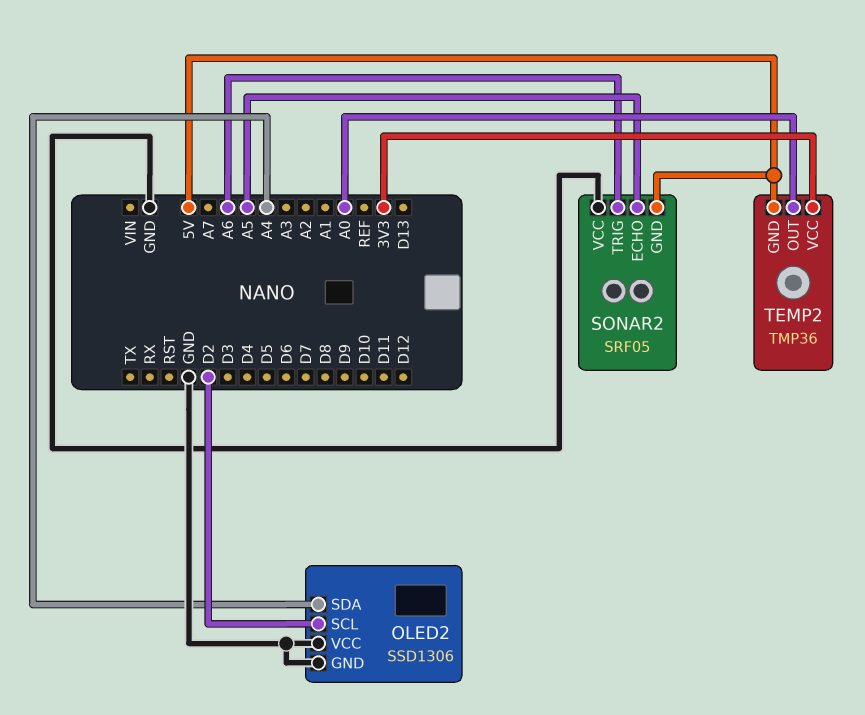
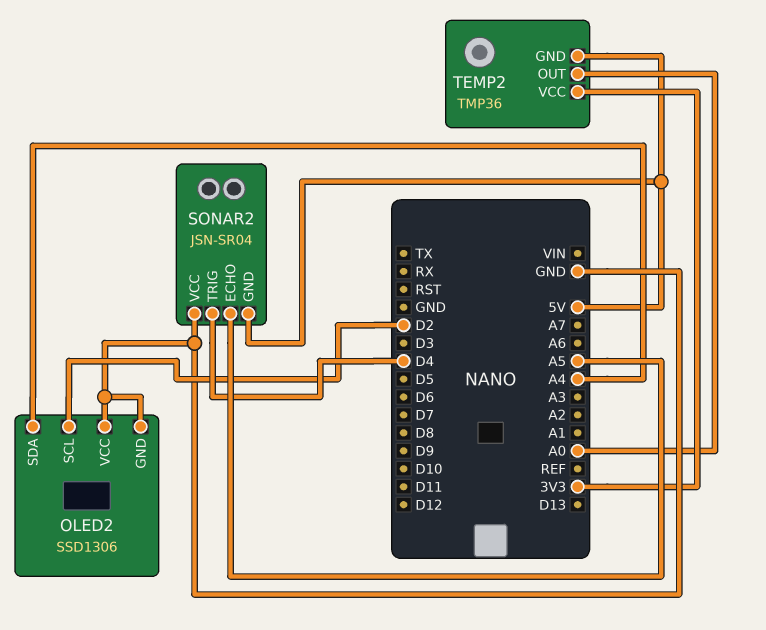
SONAR2: SRF05 -> JSN-SR04
SONAR2 pin TRIG: A6 -> D4

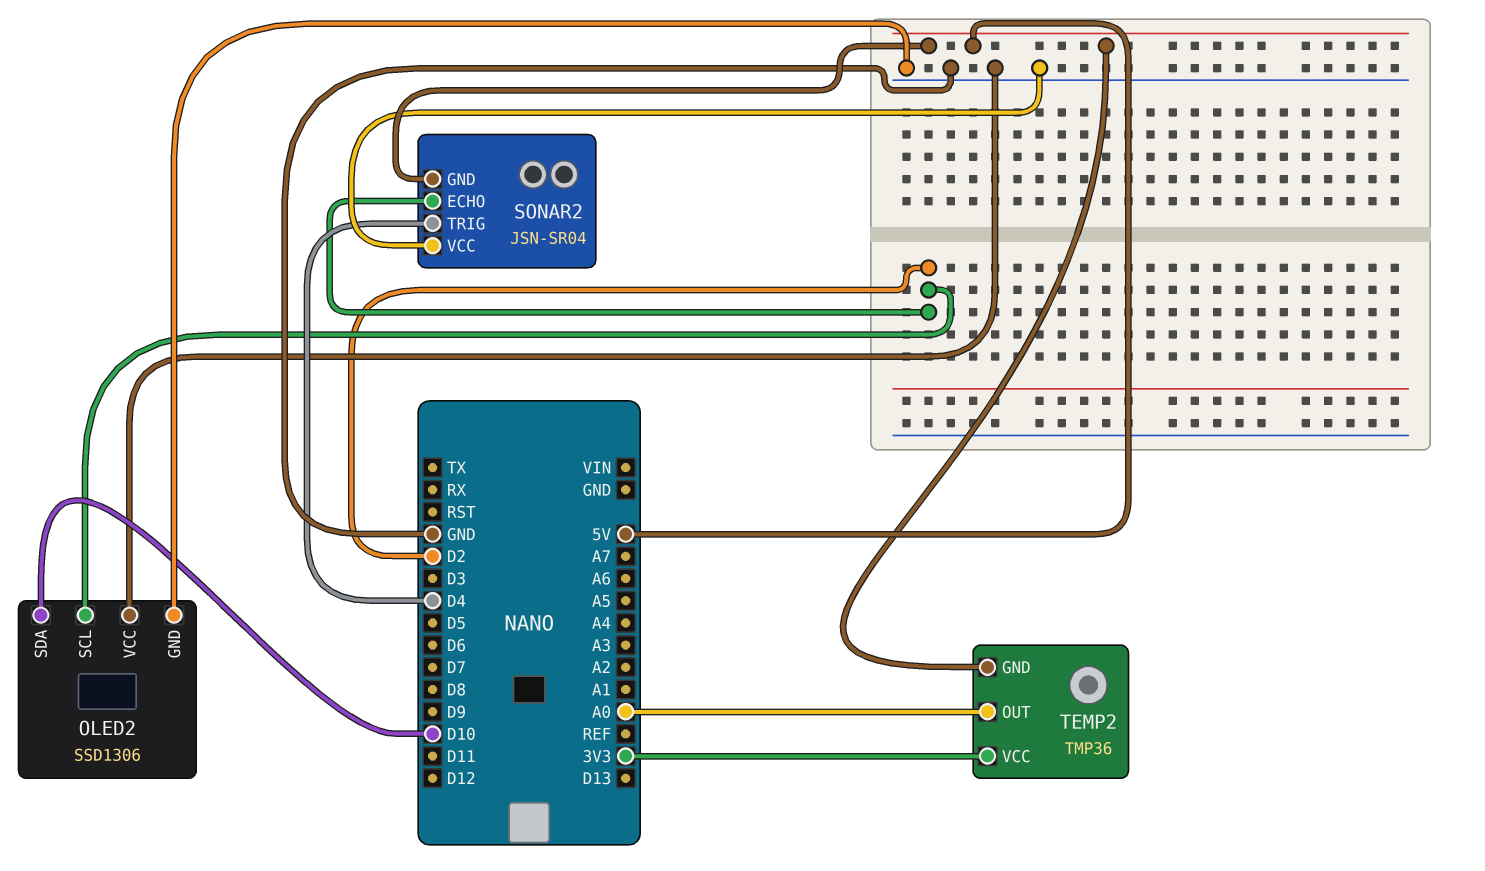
OLED2 pin SDA: A4 -> D10
SONAR2 pin ECHO: A5 -> D2

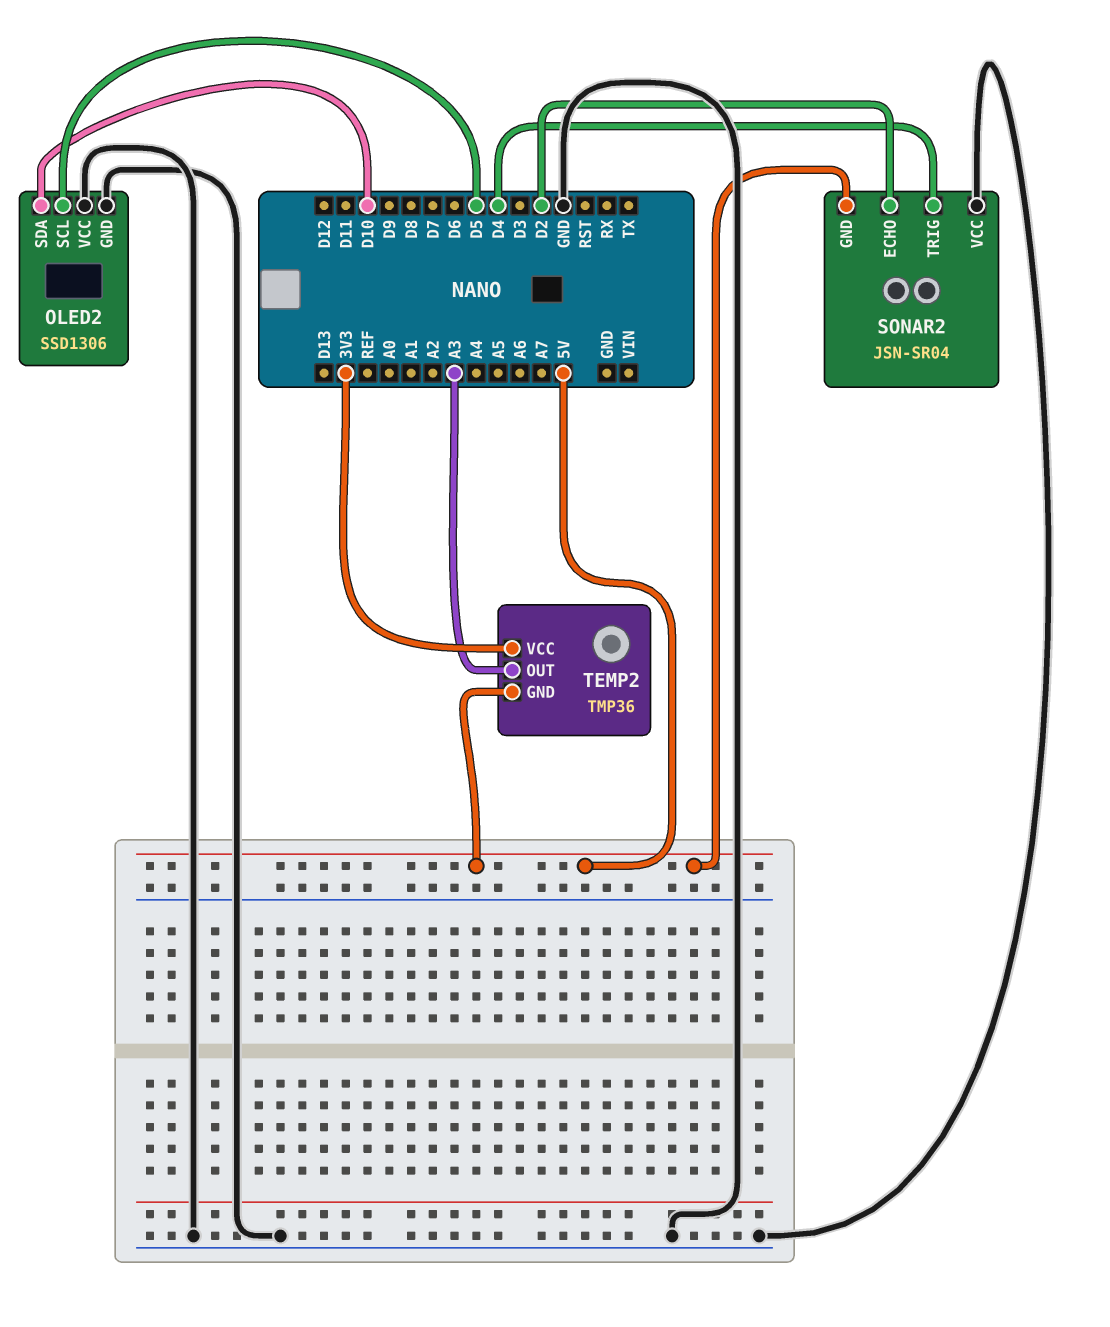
OLED2 pin SCL: D2 -> D5
TEMP2 pin OUT: A0 -> A3

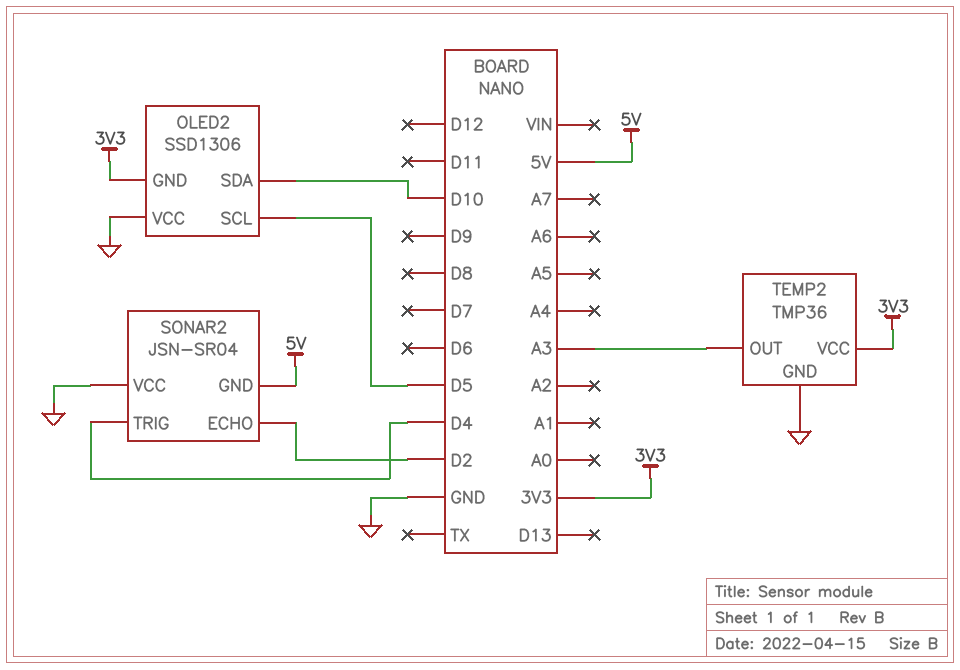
OLED2 pin GND: GND -> 3V3
TEMP2 pin GND: 5V -> GND

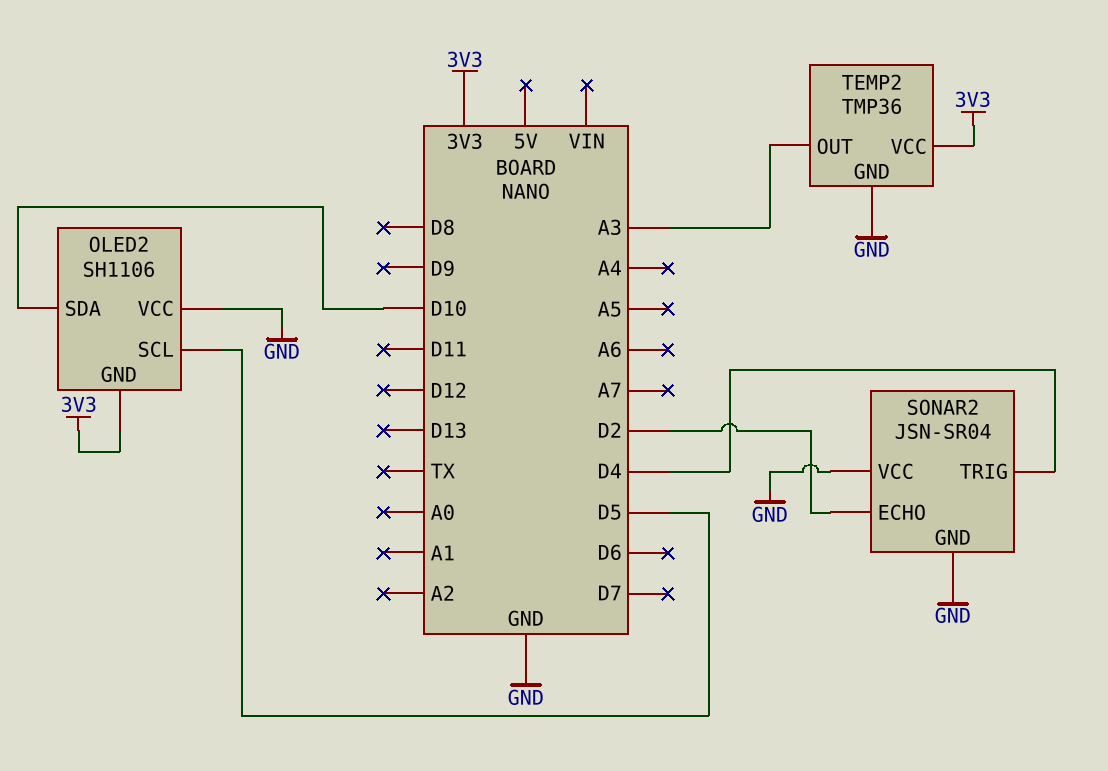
OLED2: SSD1306 -> SH1106
SONAR2 pin GND: 5V -> GND

